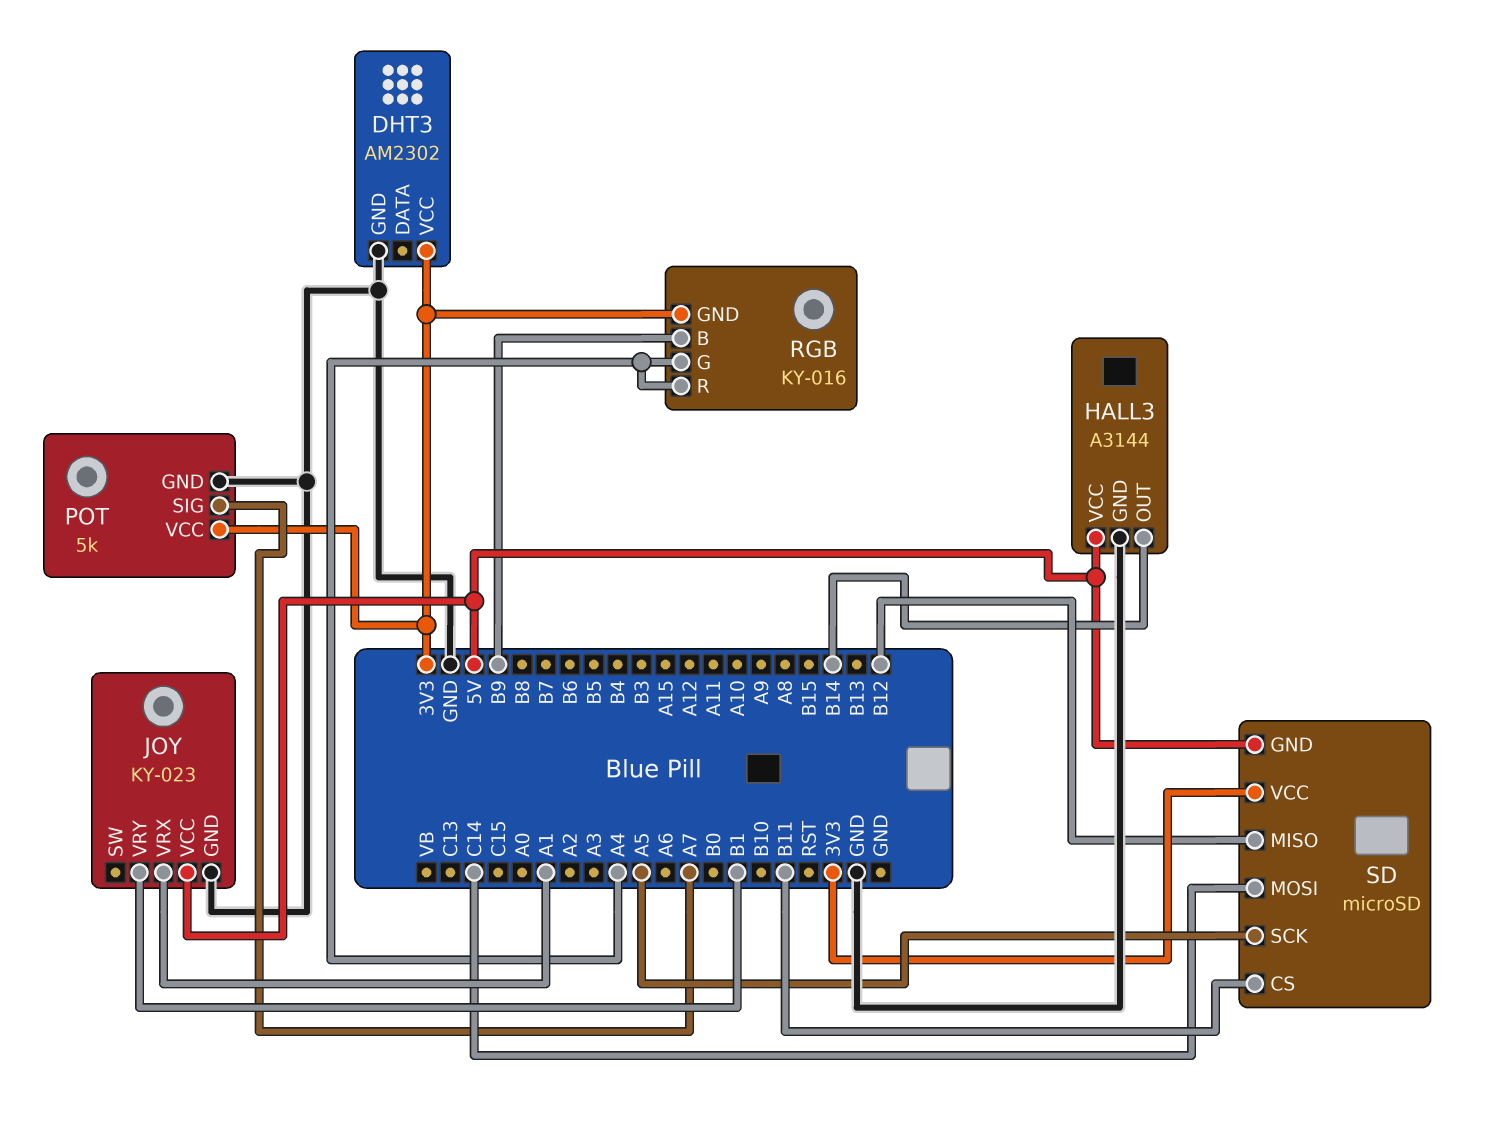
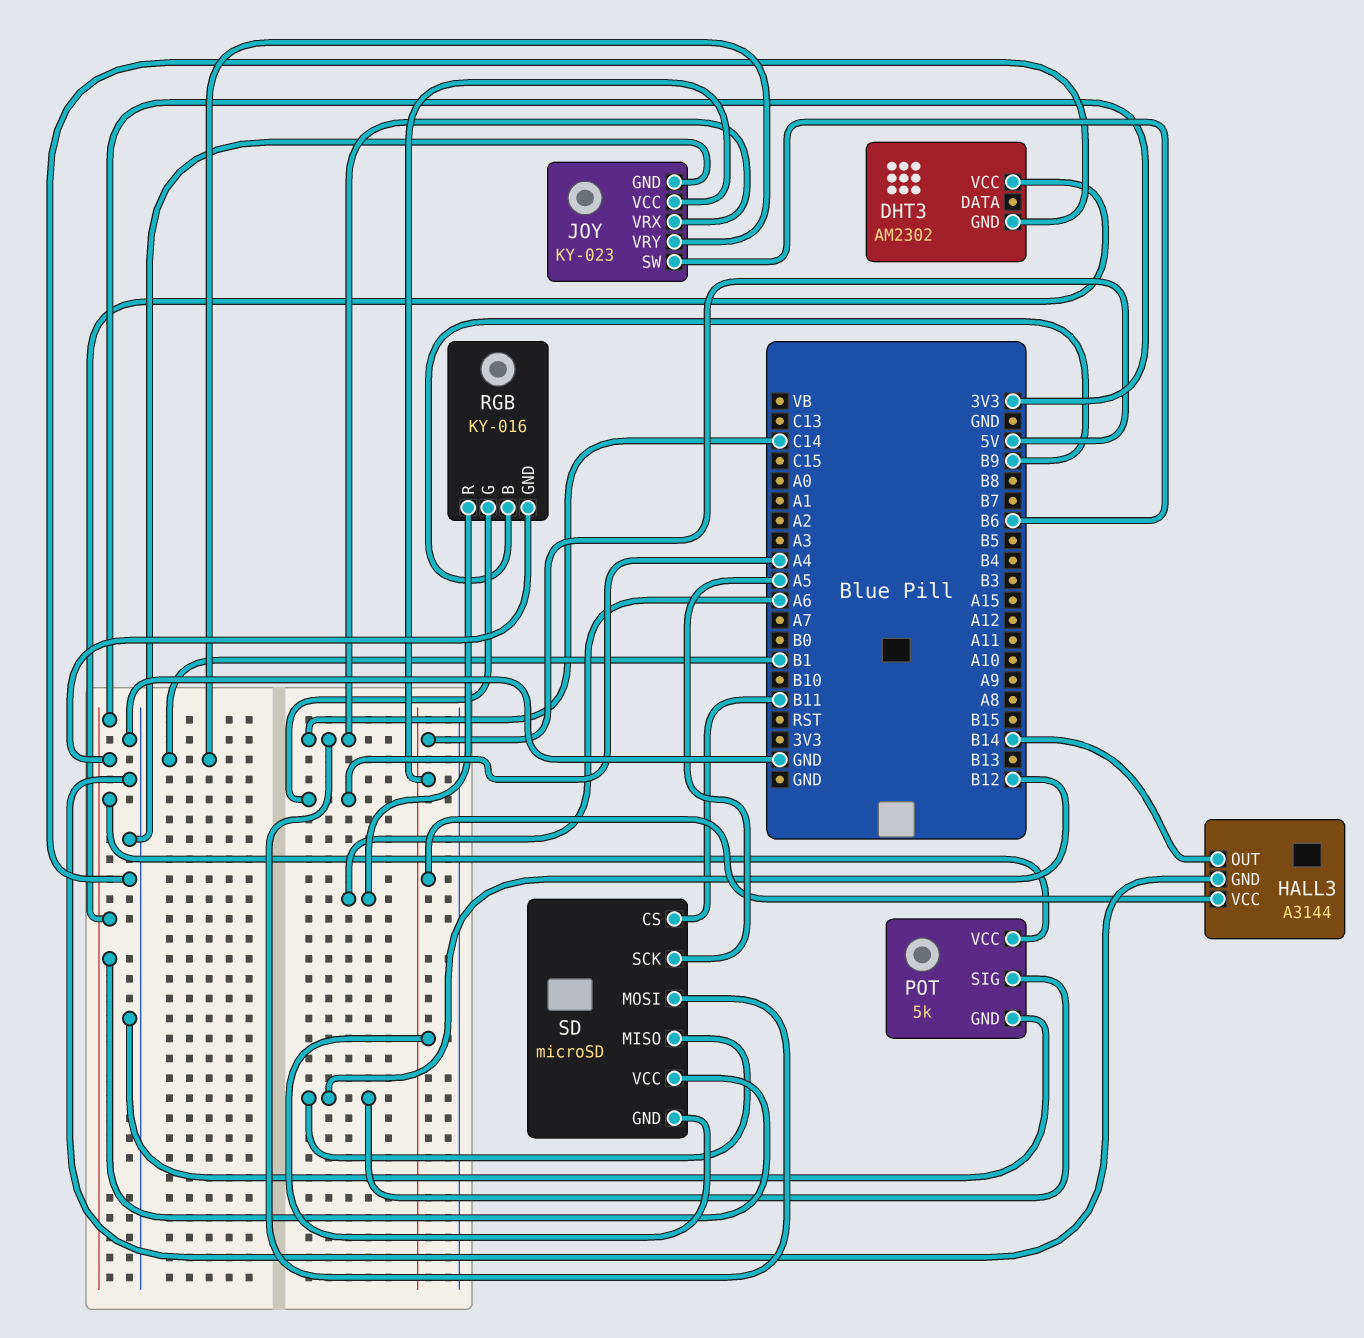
JOY pin SW: none -> B6
JOY pin VRX: A1 -> C14
POT pin SIG: A7 -> B12
RGB pin R: A4 -> A6

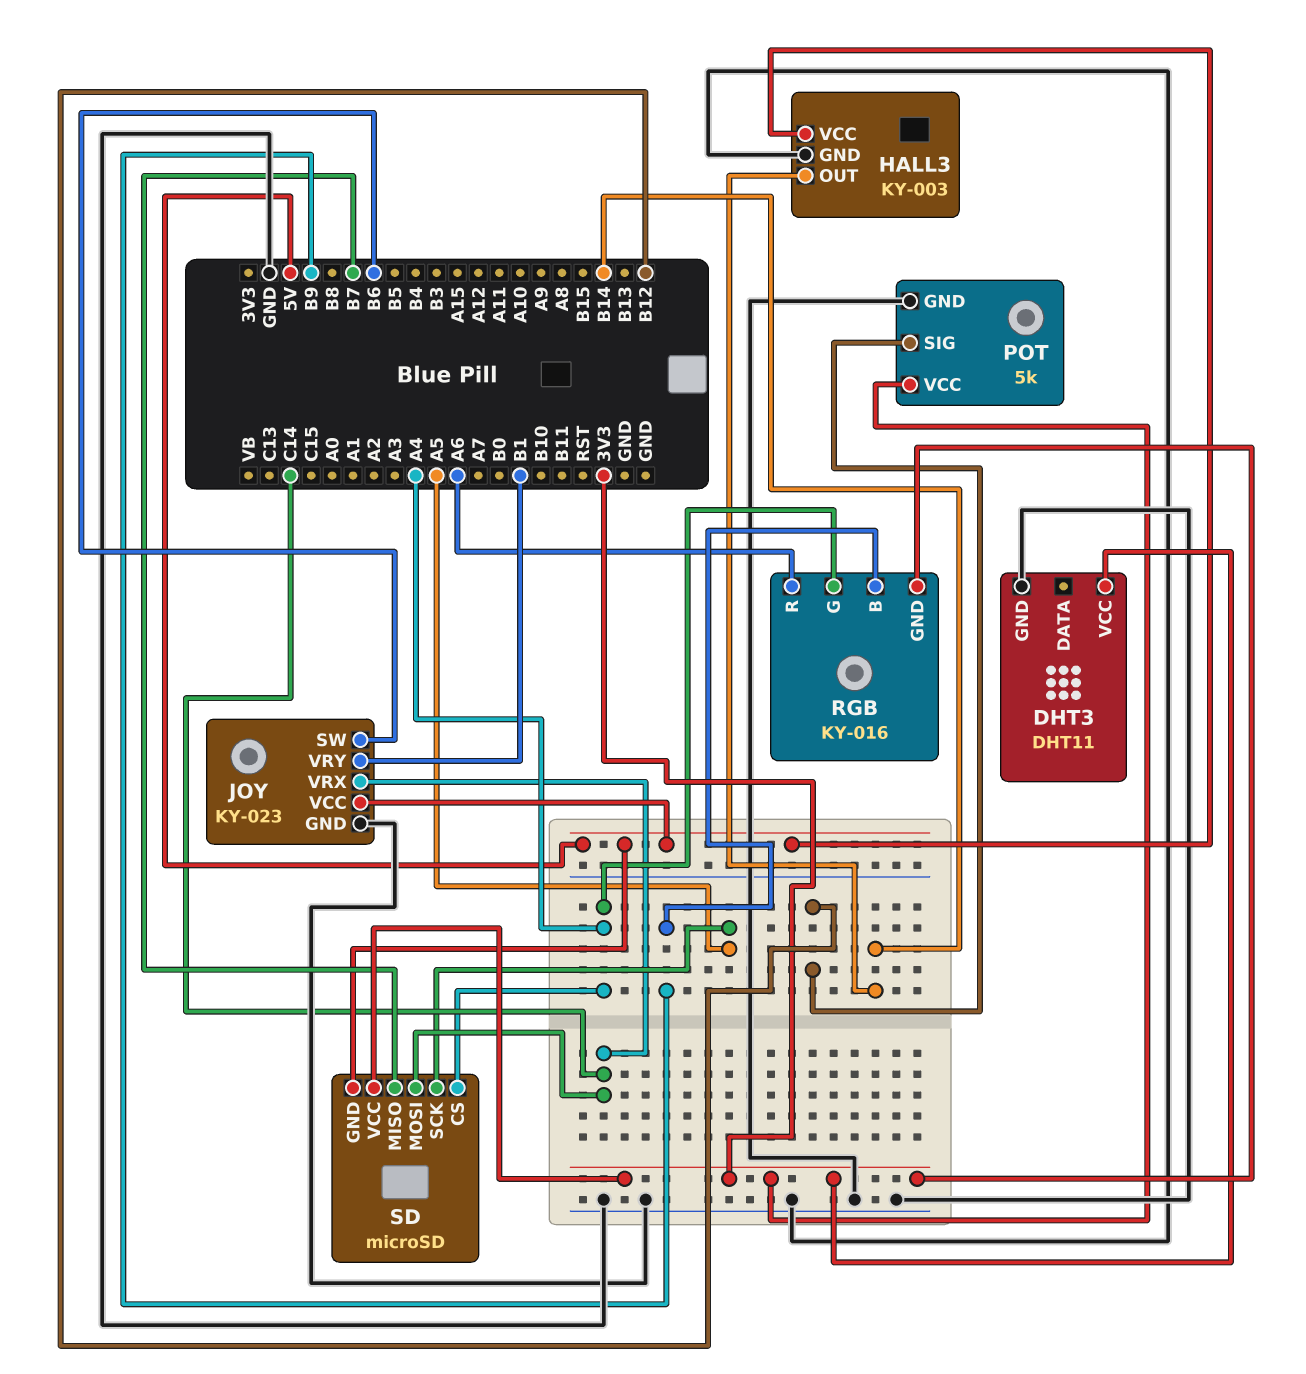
DHT3: AM2302 -> DHT11
HALL3: A3144 -> KY-003
SD pin CS: B11 -> A4
SD pin MISO: B12 -> B7

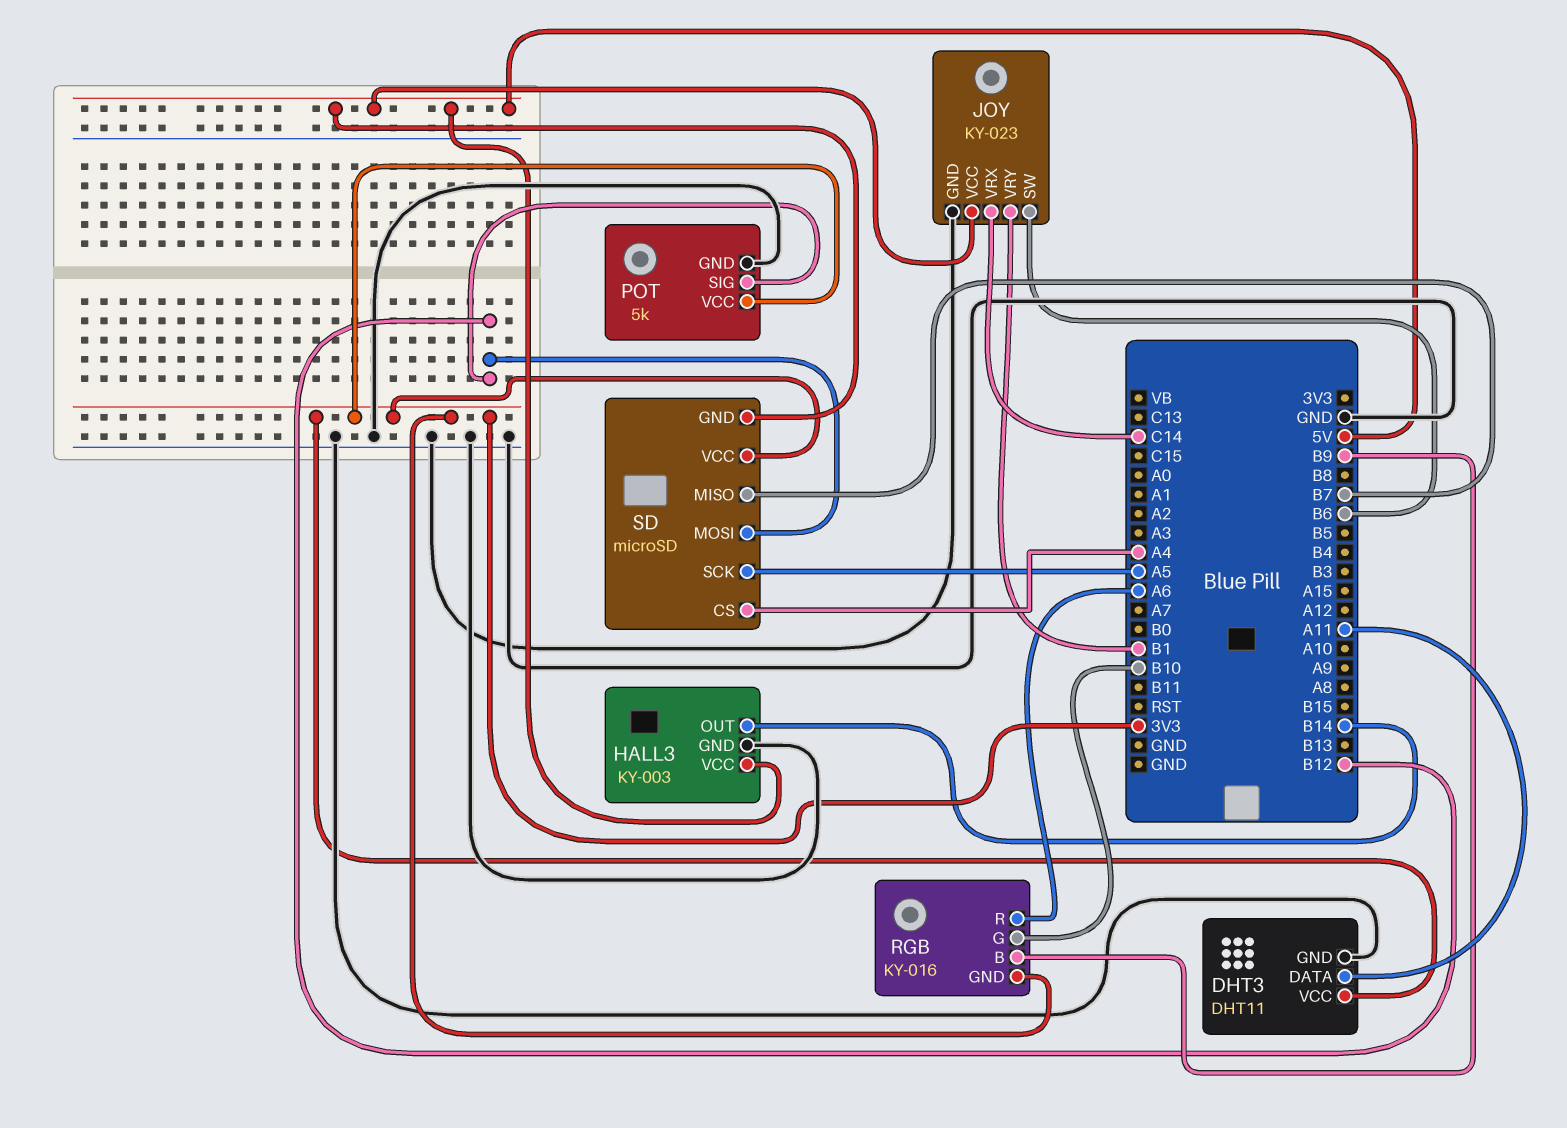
DHT3 pin DATA: none -> A11
RGB pin G: A4 -> B10
SD pin MOSI: C14 -> B12

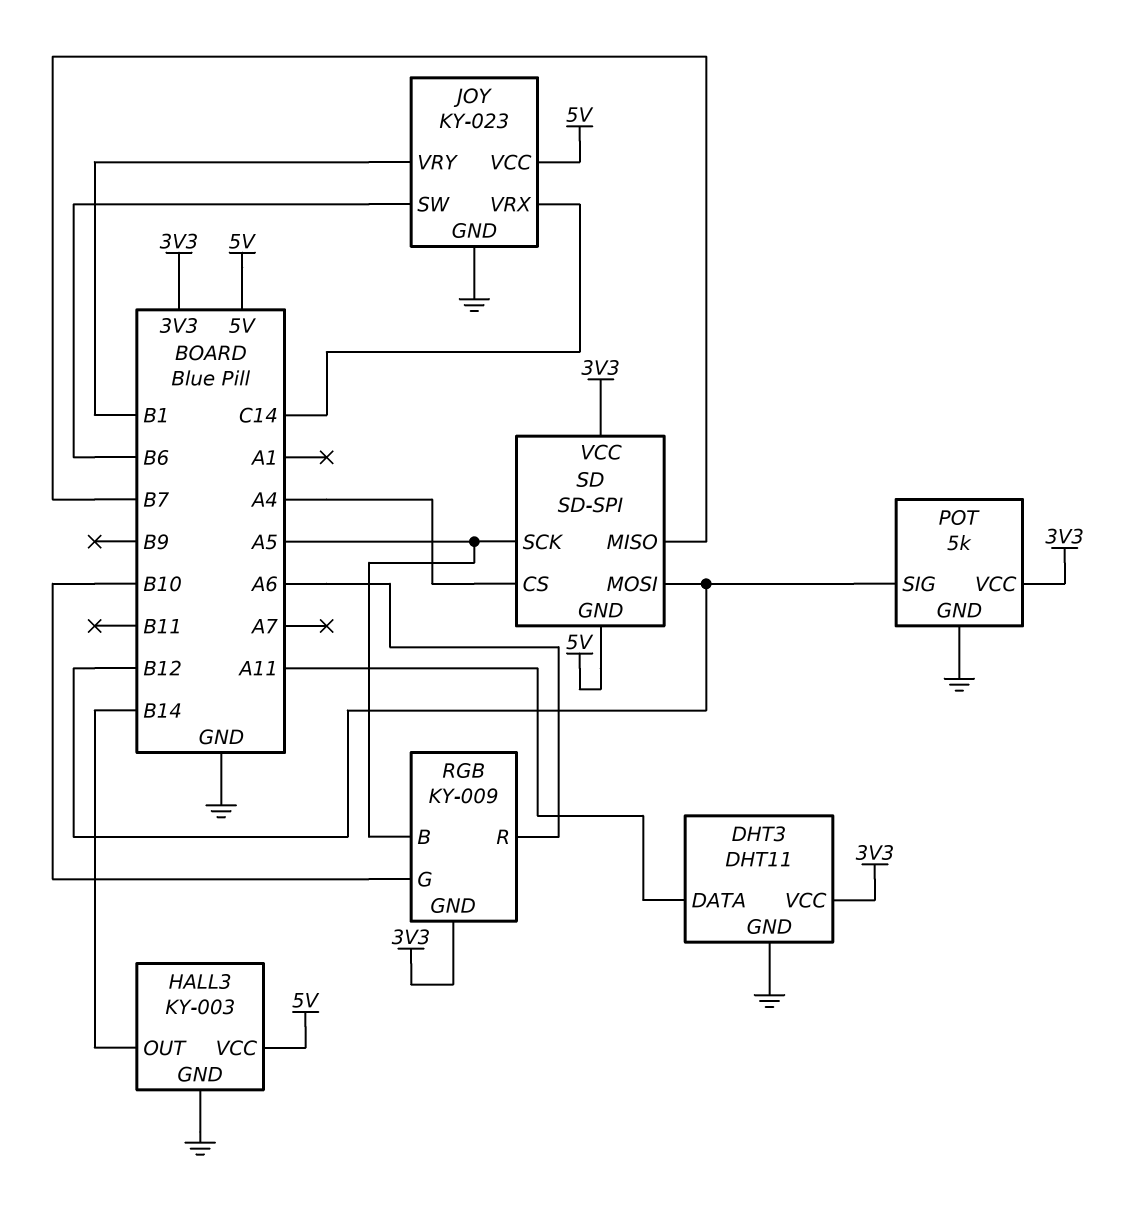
RGB: KY-016 -> KY-009
RGB pin B: B9 -> A5
SD: microSD -> SD-SPI

